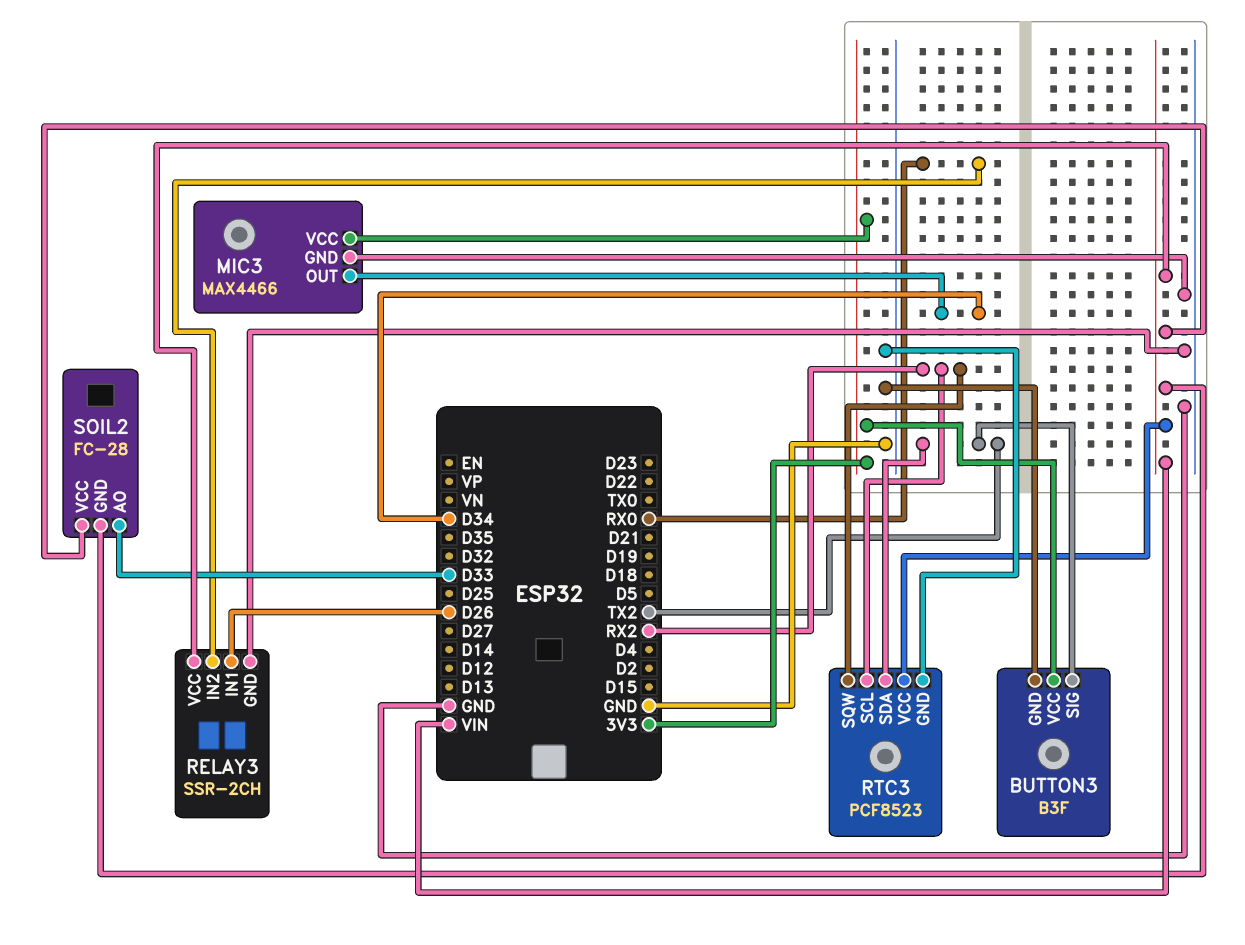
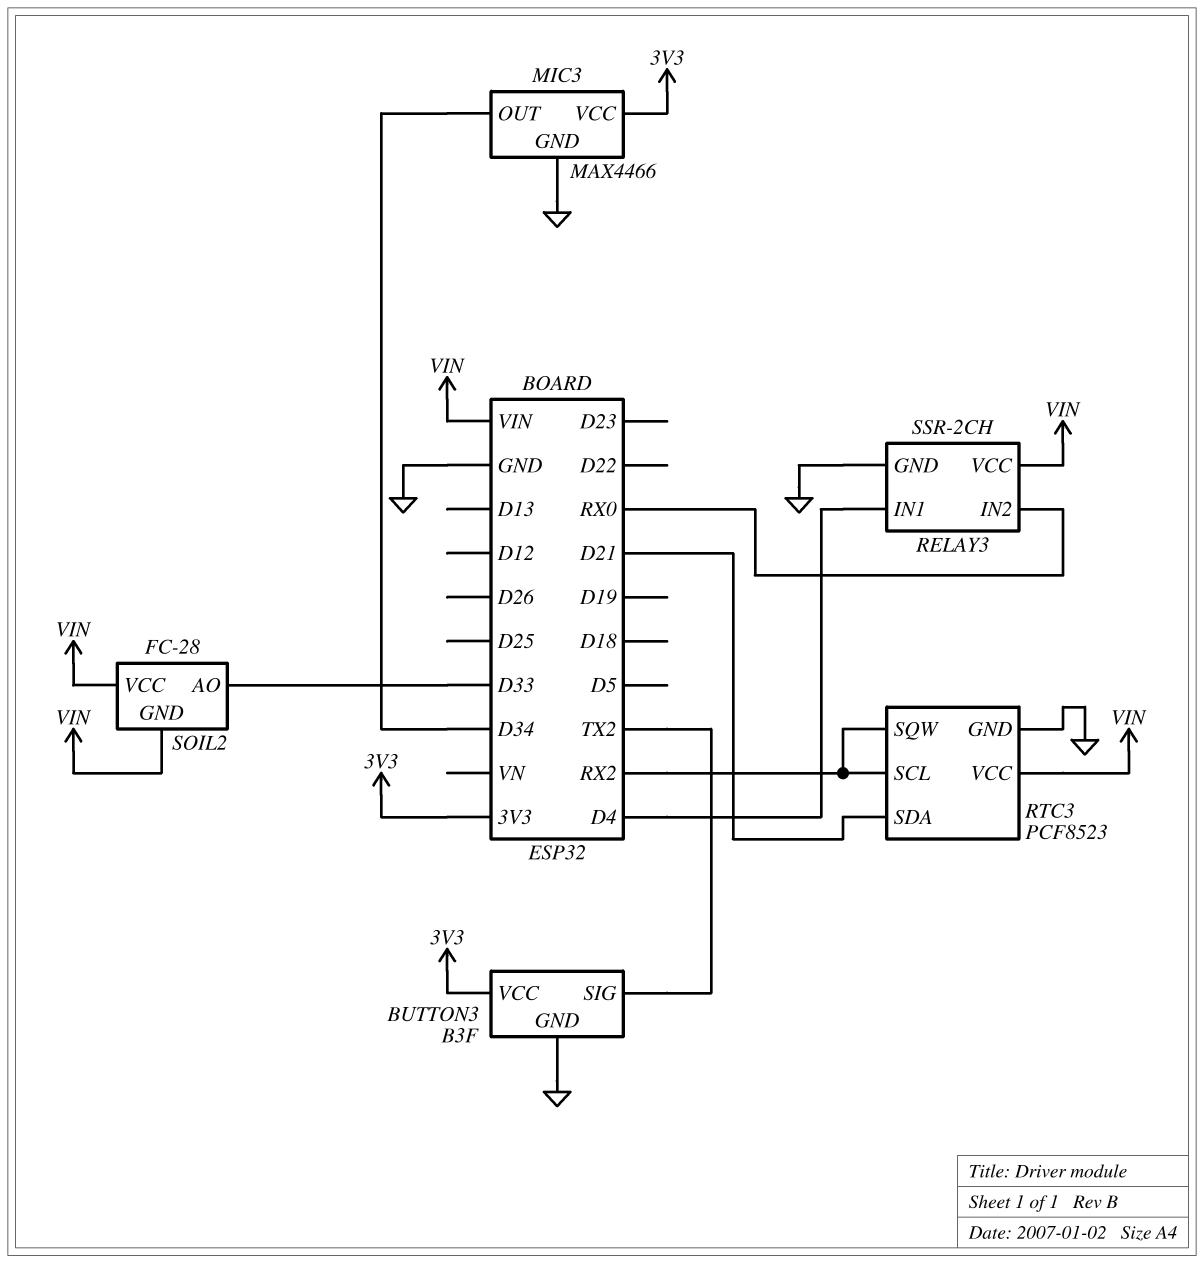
RELAY3 pin IN1: D26 -> D4
RTC3 pin SDA: TX2 -> D21

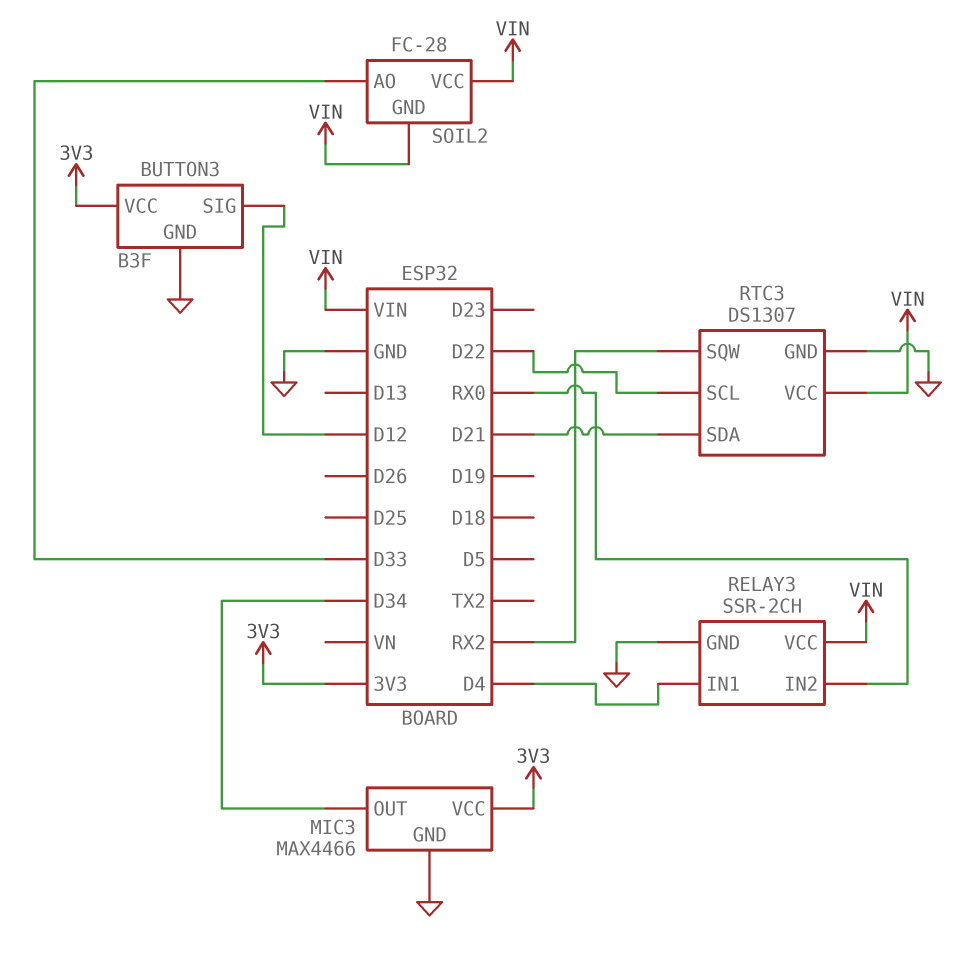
BUTTON3 pin SIG: TX2 -> D12
RTC3: PCF8523 -> DS1307
RTC3 pin SCL: RX2 -> D22

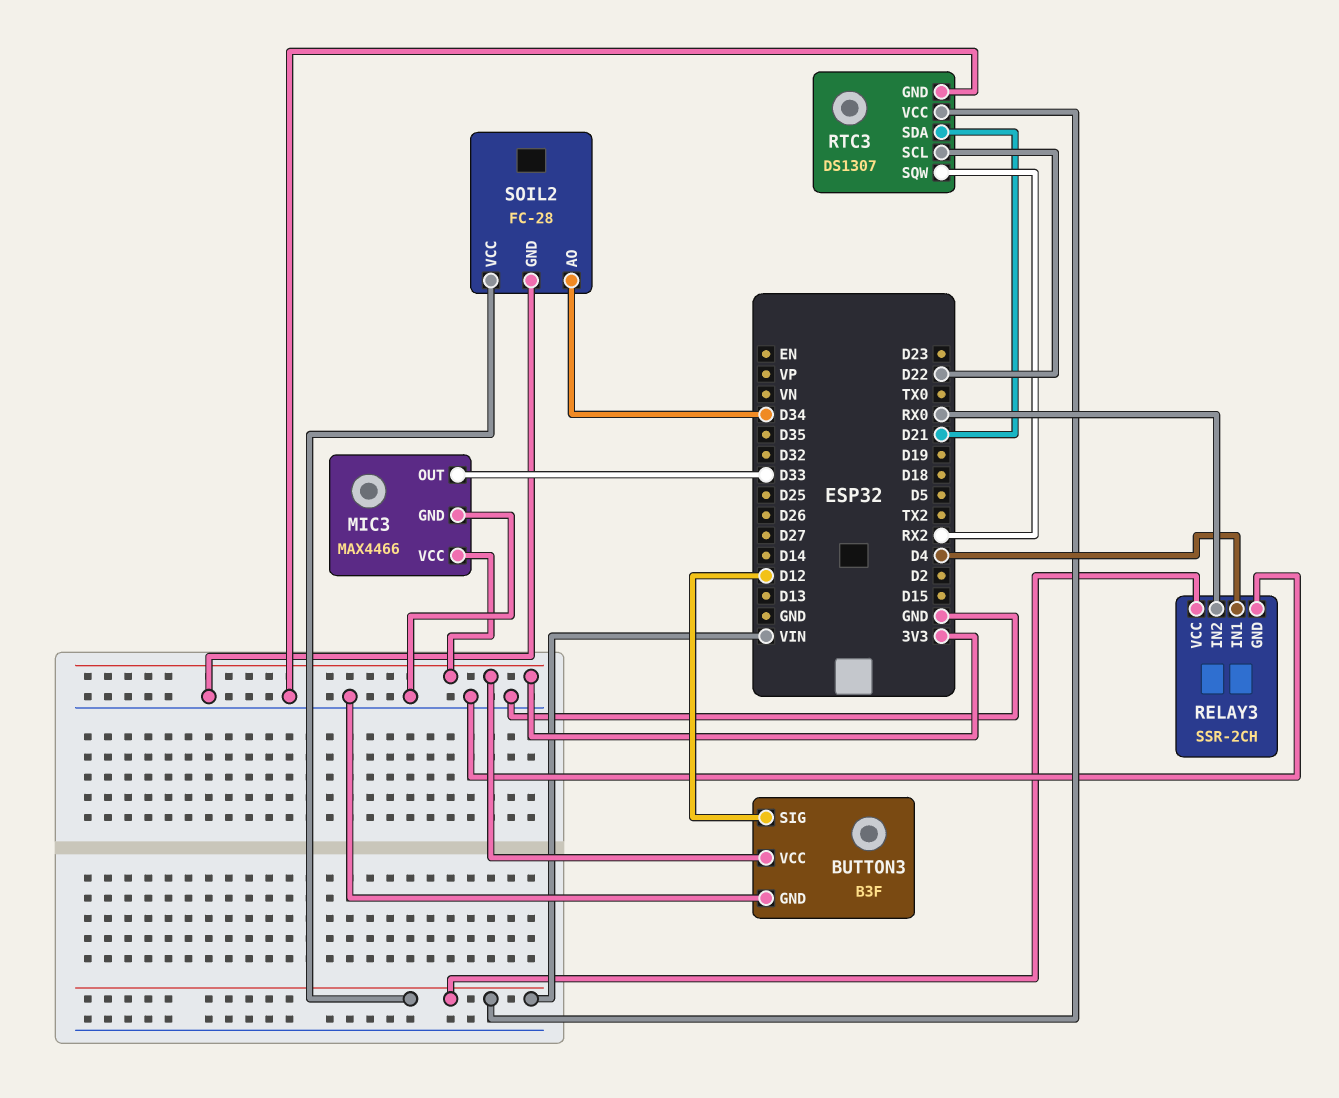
MIC3 pin OUT: D34 -> D33
SOIL2 pin AO: D33 -> D34
SOIL2 pin GND: VIN -> GND

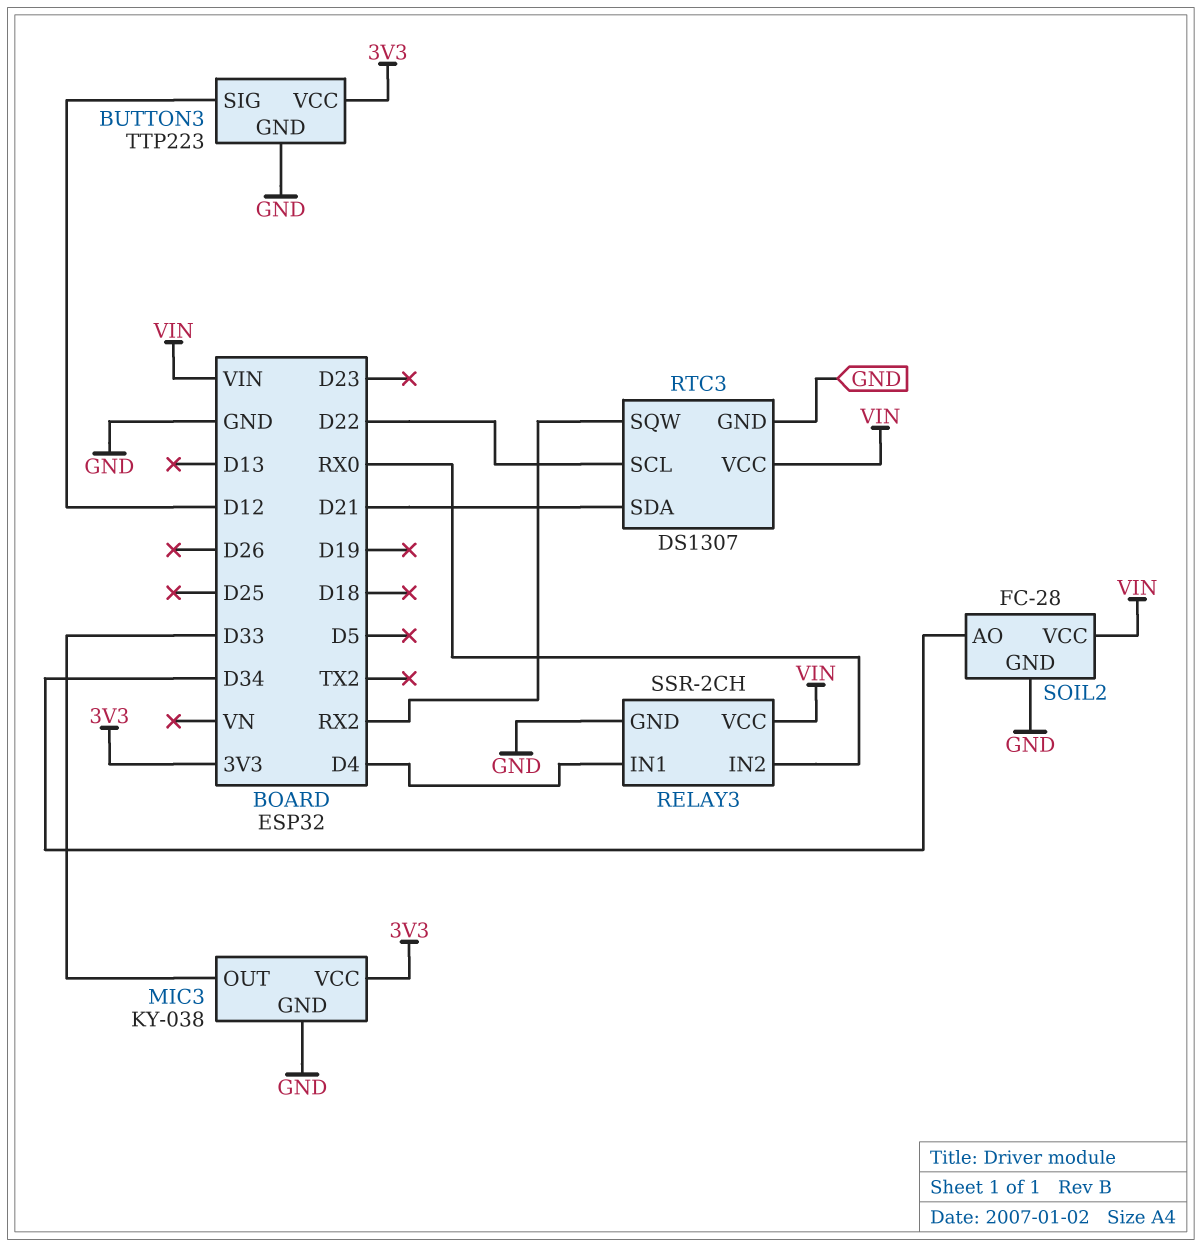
BUTTON3: B3F -> TTP223
MIC3: MAX4466 -> KY-038

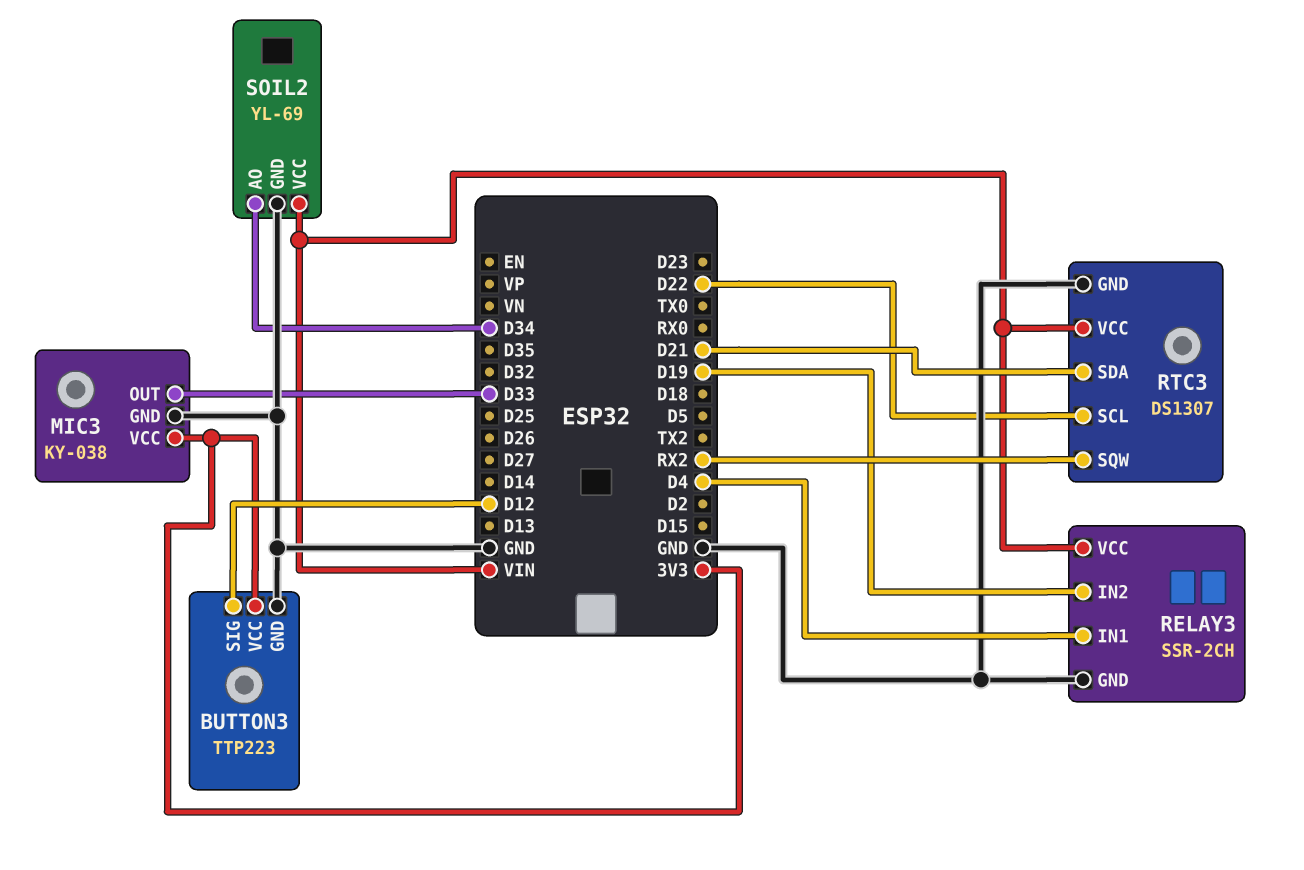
RELAY3 pin IN2: RX0 -> D19
SOIL2: FC-28 -> YL-69

